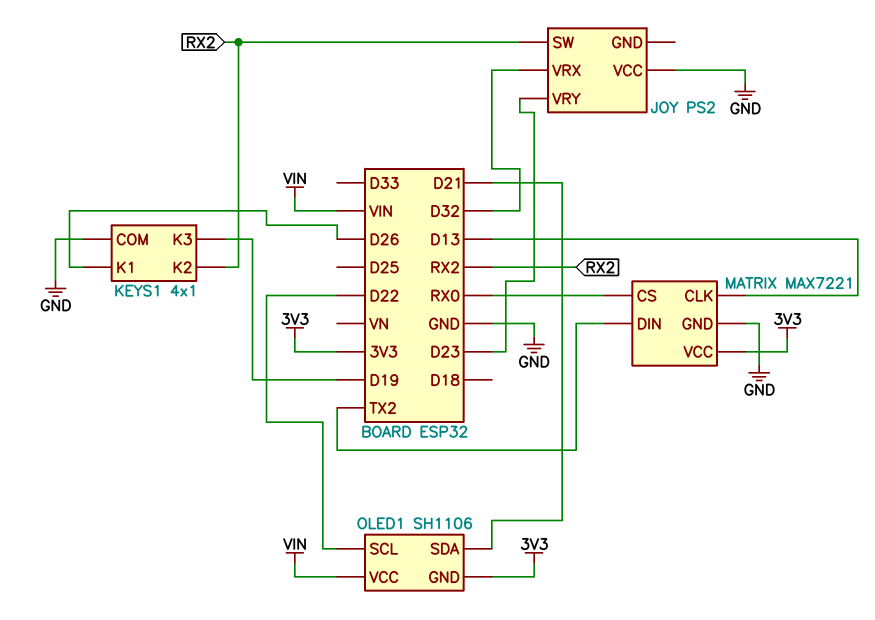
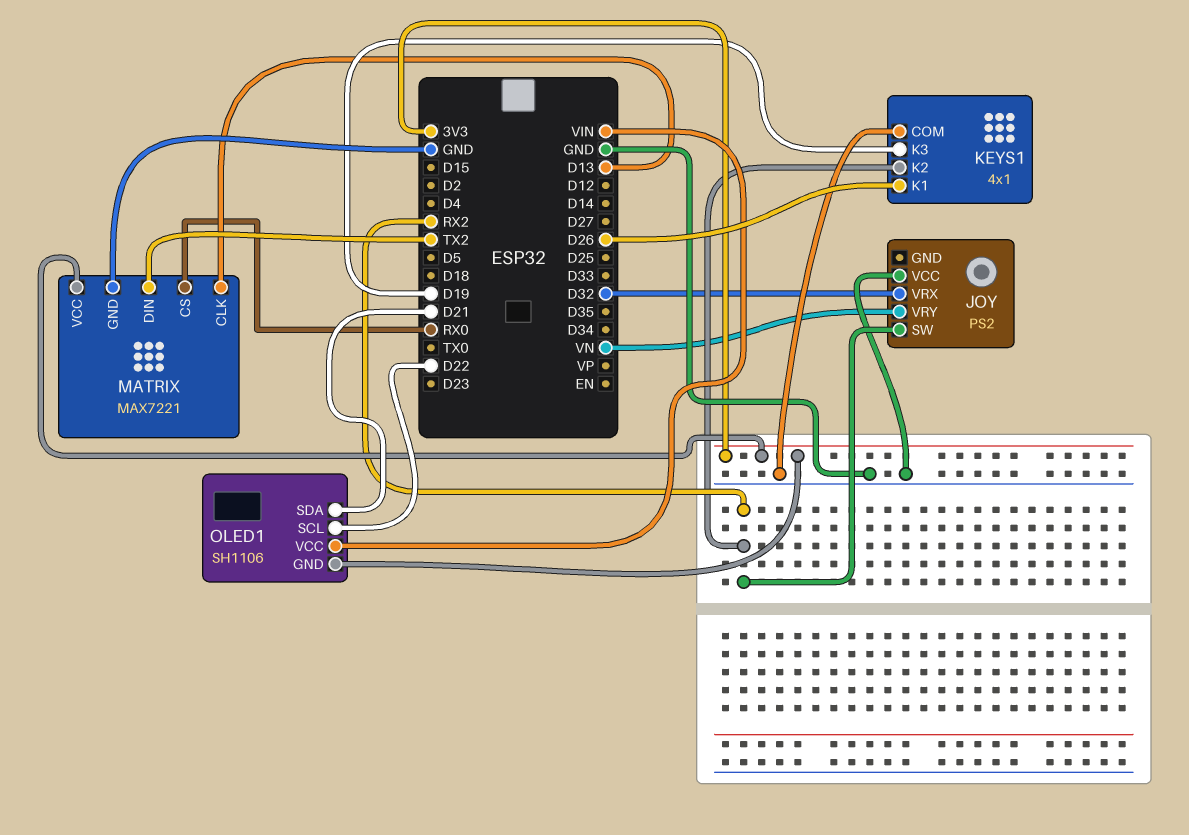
JOY pin VRY: D23 -> VN

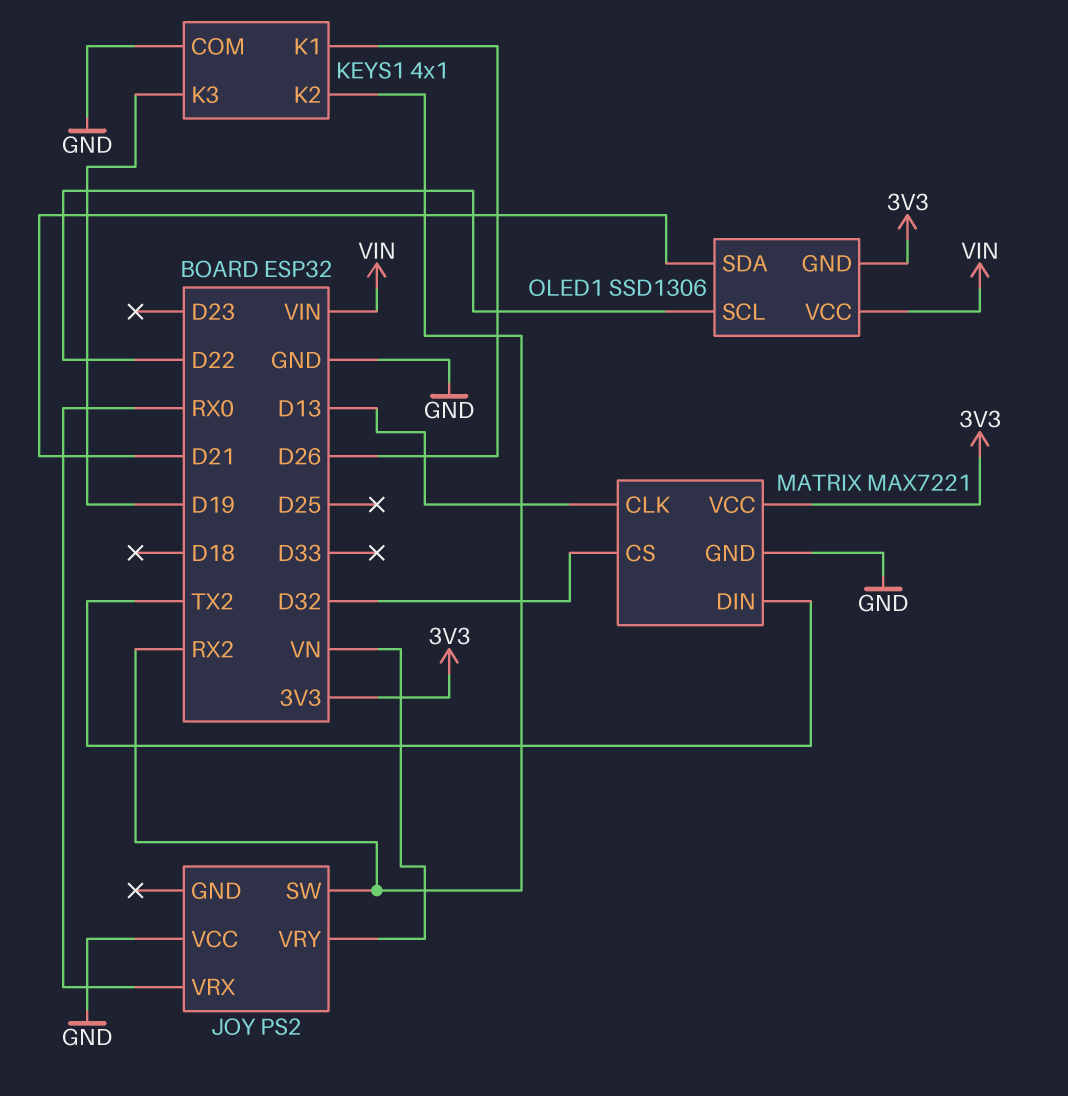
JOY pin VRX: D32 -> RX0
MATRIX pin CS: RX0 -> D32
OLED1: SH1106 -> SSD1306

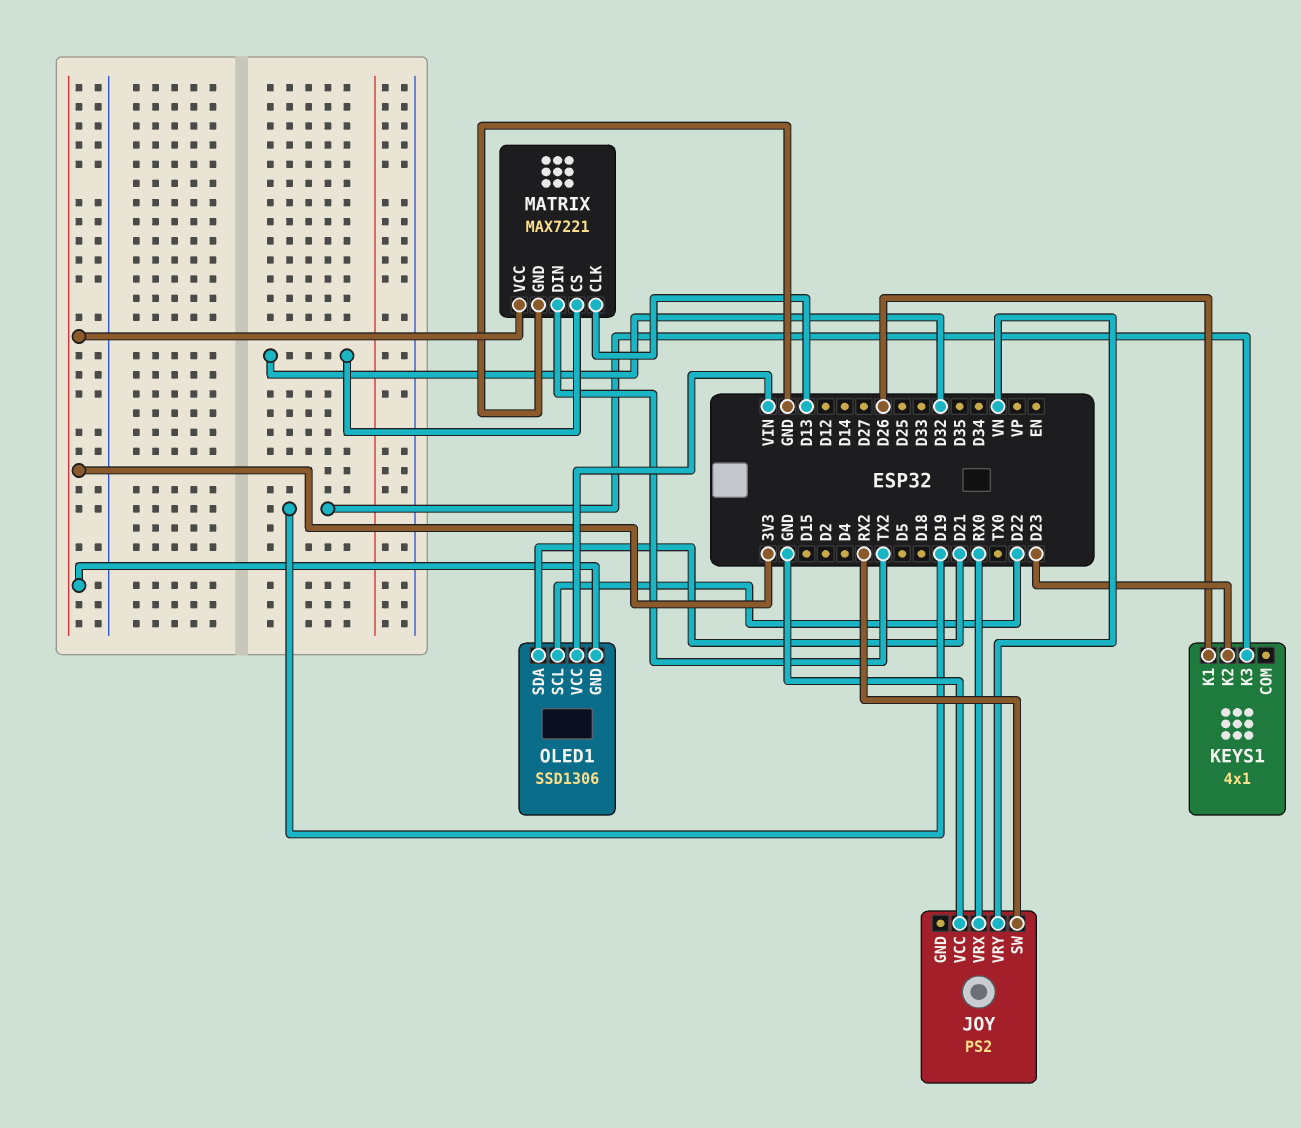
KEYS1 pin COM: GND -> none
KEYS1 pin K2: RX2 -> D23

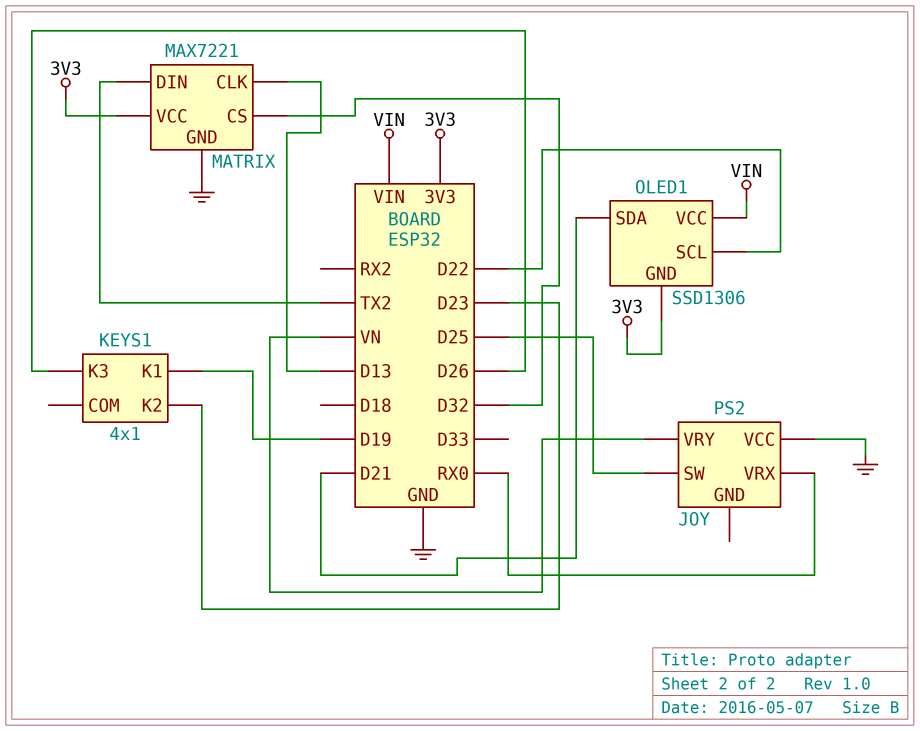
JOY pin SW: RX2 -> D25
KEYS1 pin K1: D26 -> D19
KEYS1 pin K3: D19 -> D26

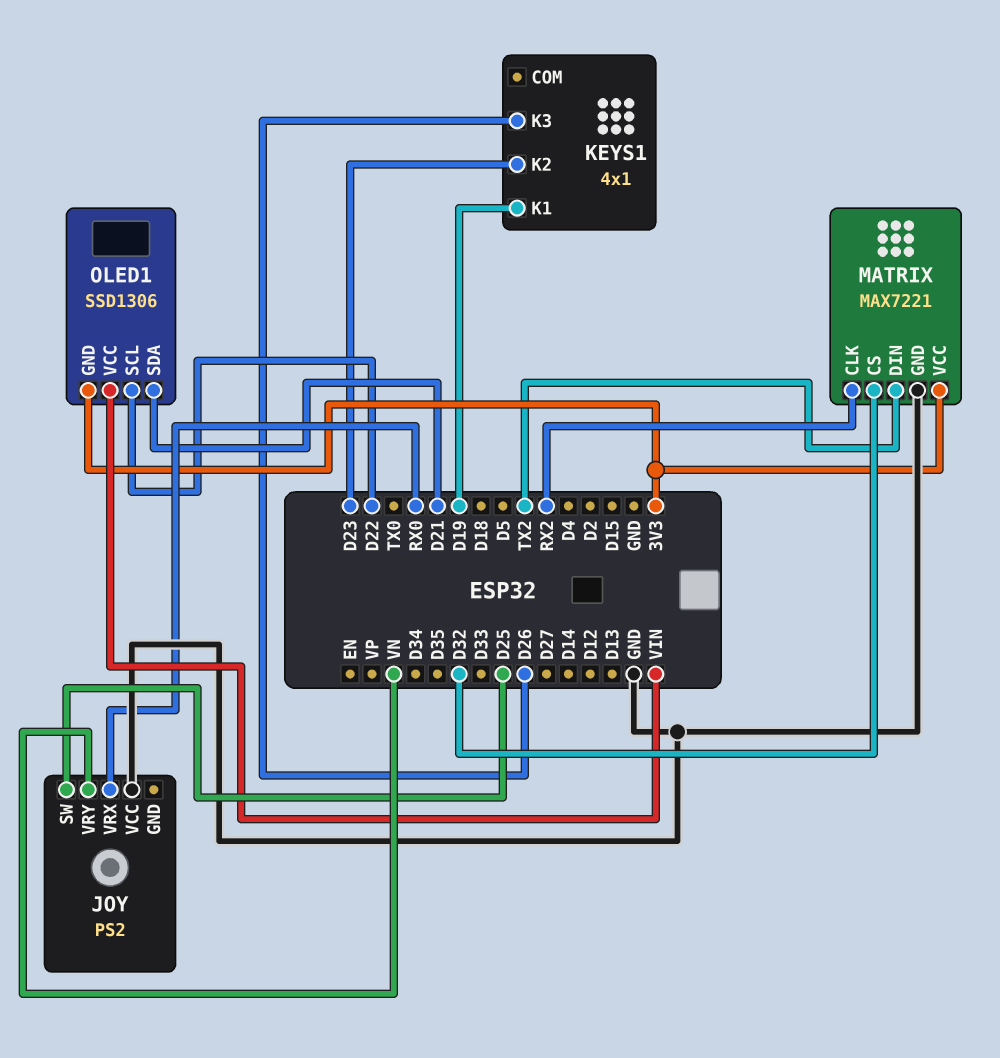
MATRIX pin CLK: D13 -> RX2

